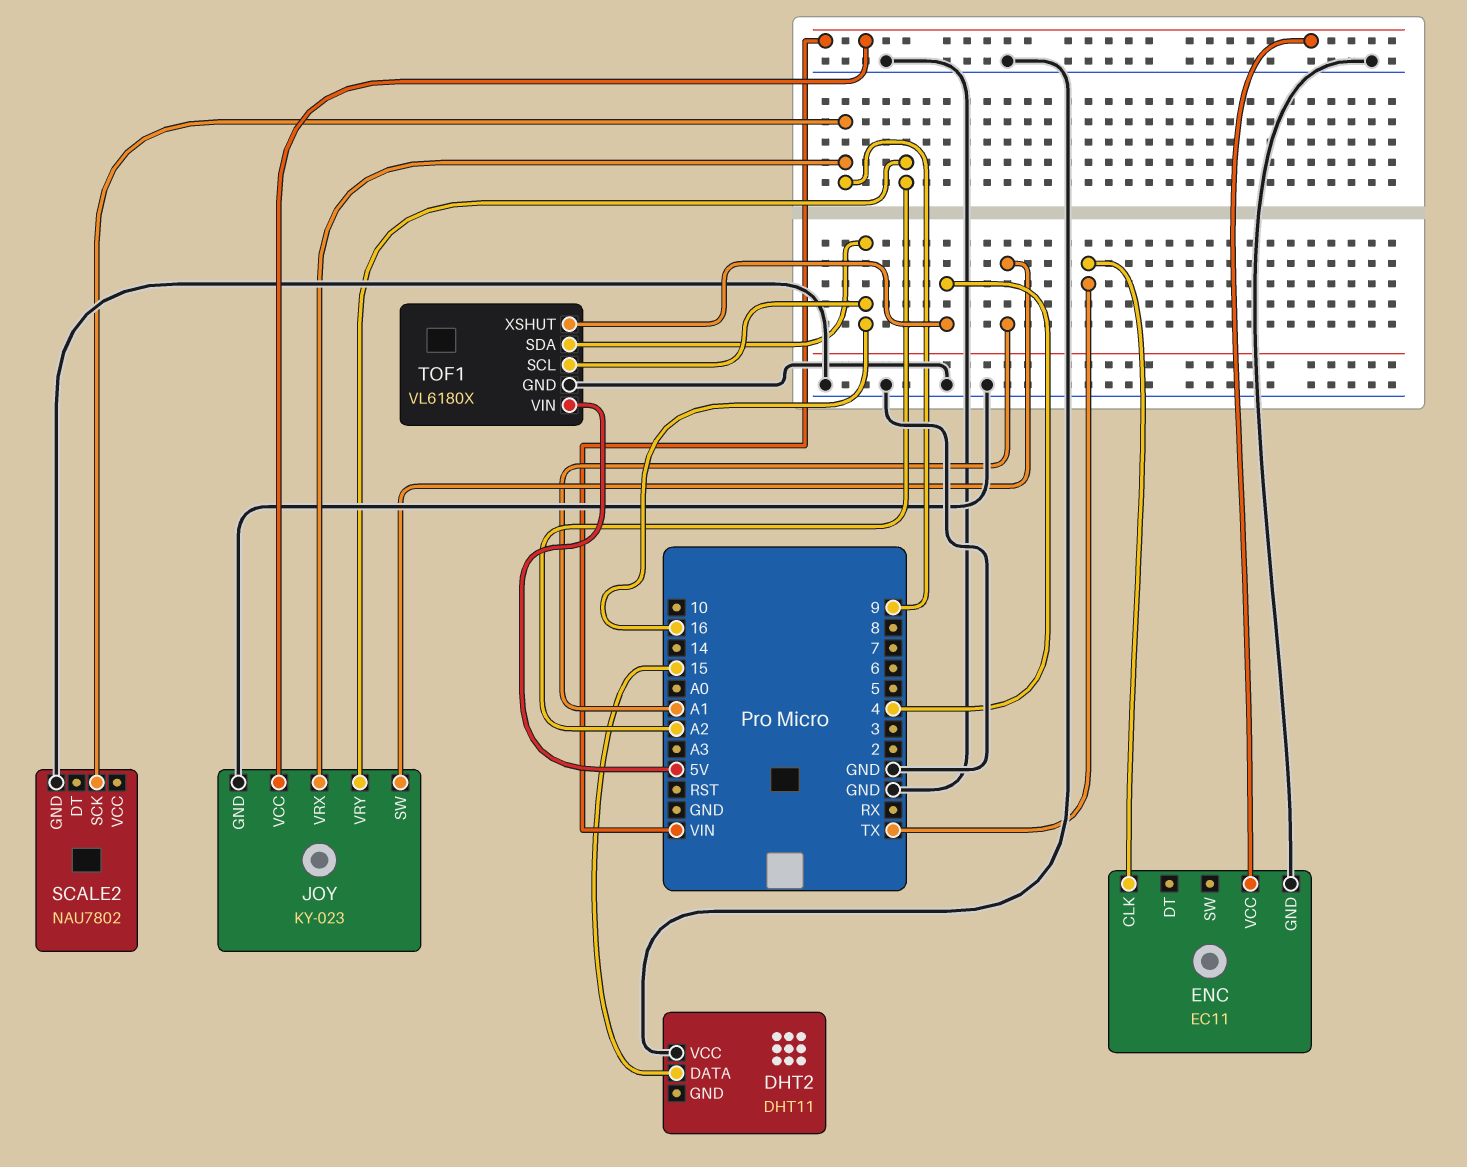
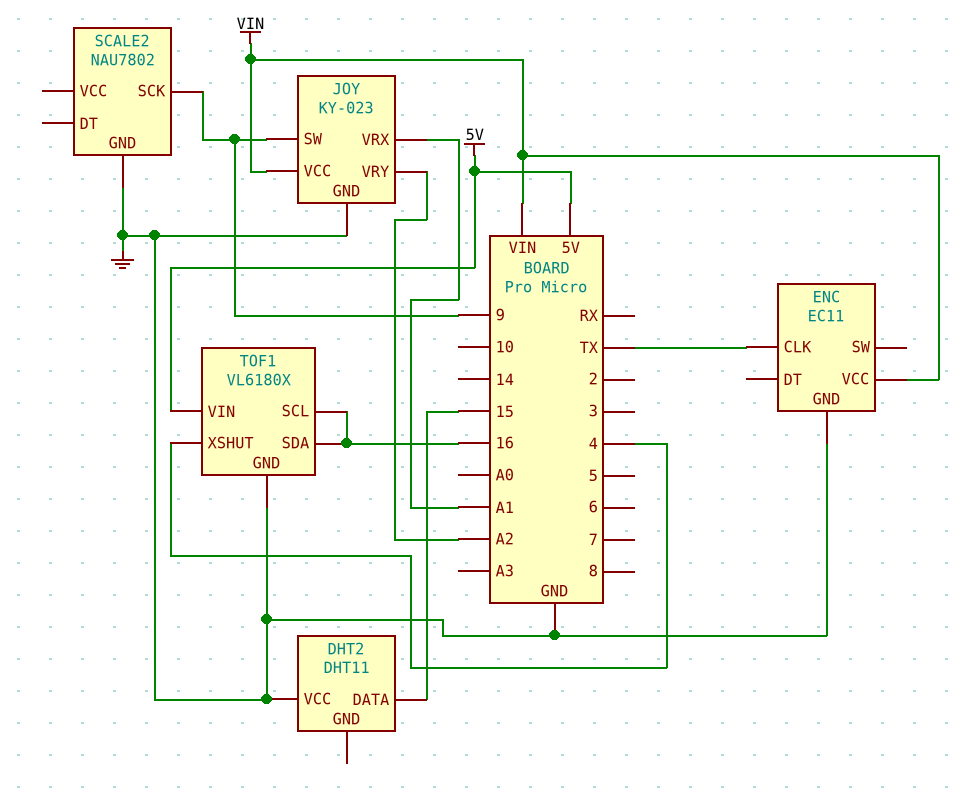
JOY pin SW: A1 -> 9
JOY pin VRX: 9 -> A1

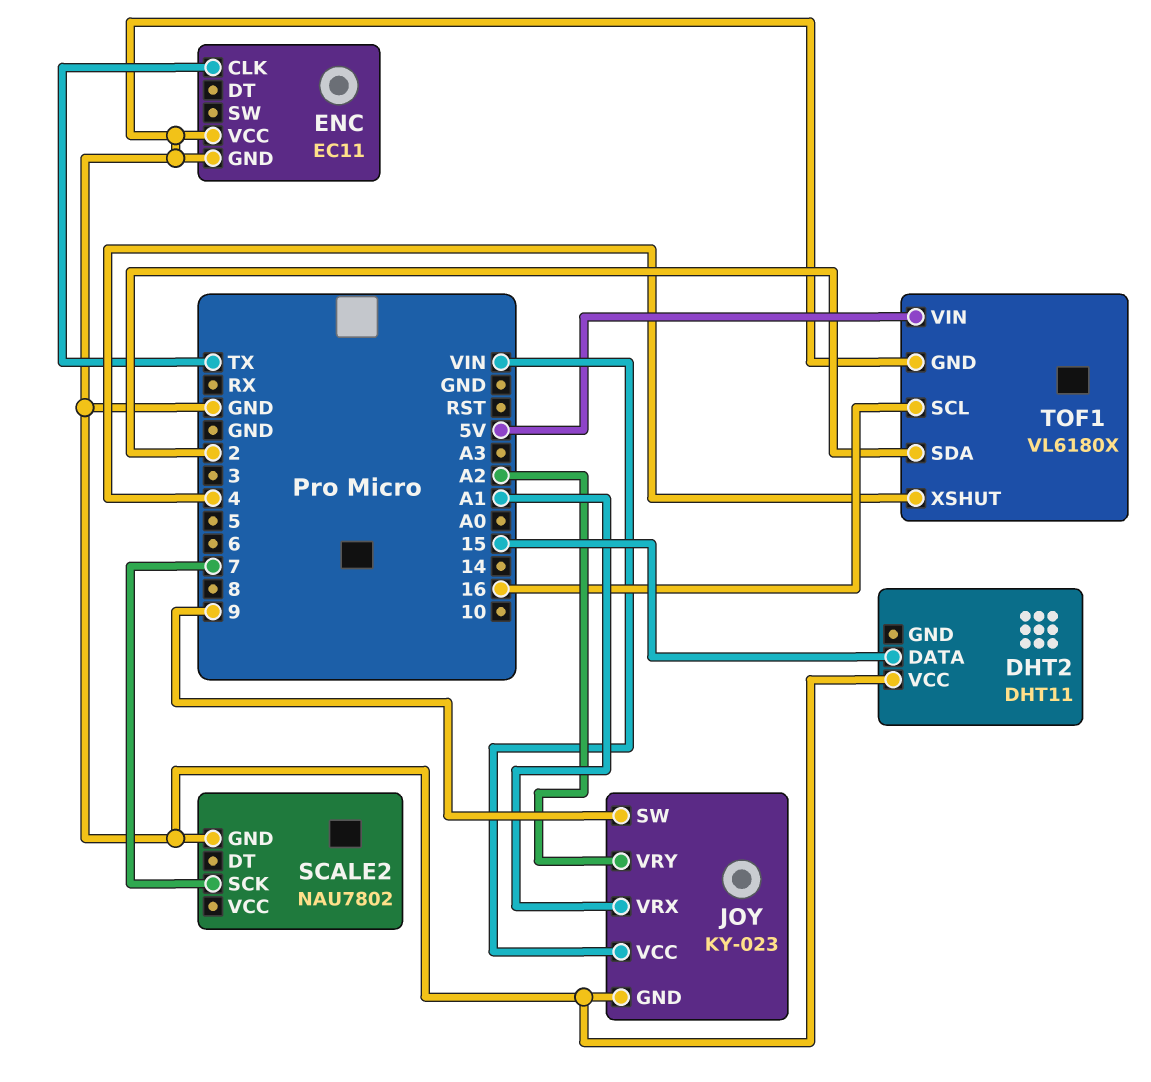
ENC pin VCC: VIN -> GND
SCALE2 pin SCK: 9 -> 7
TOF1 pin SDA: 16 -> 2

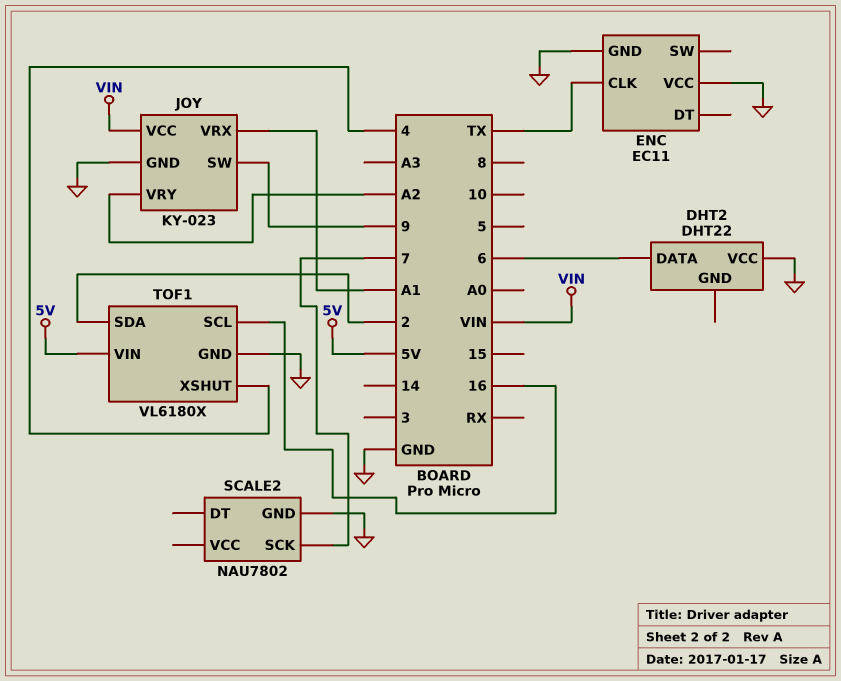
DHT2: DHT11 -> DHT22
DHT2 pin DATA: 15 -> 6

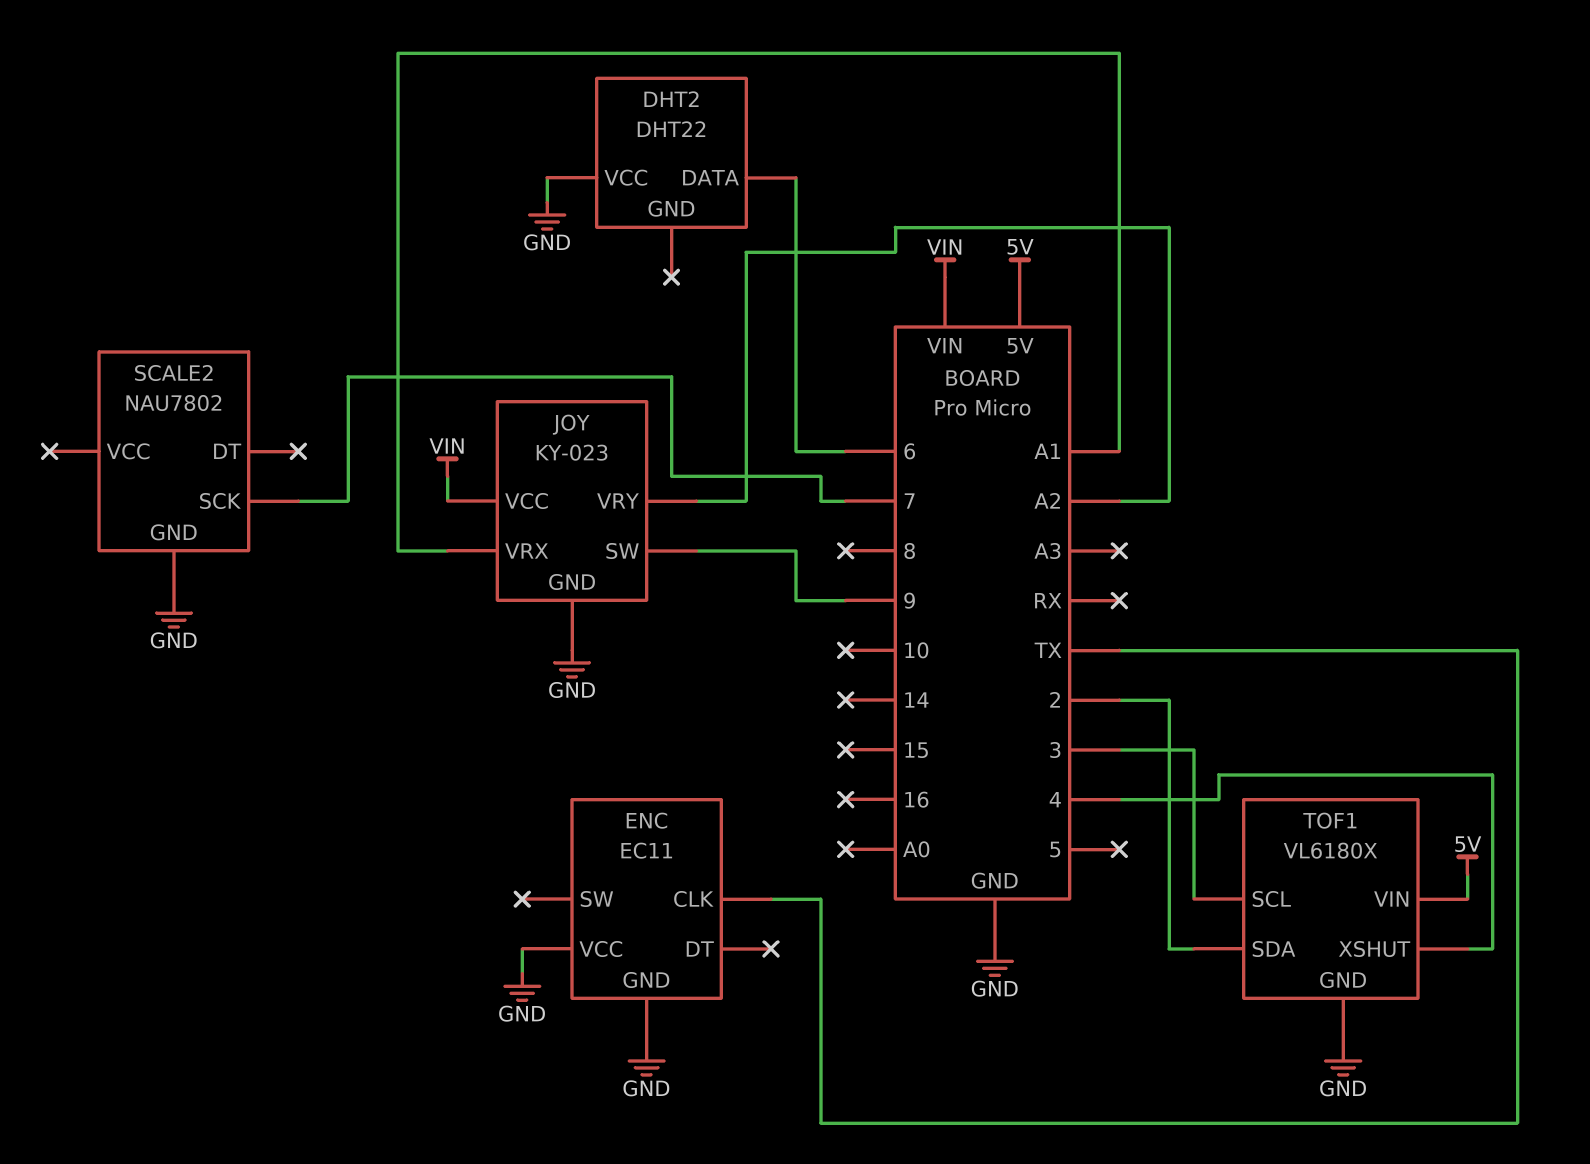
TOF1 pin SCL: 16 -> 3

